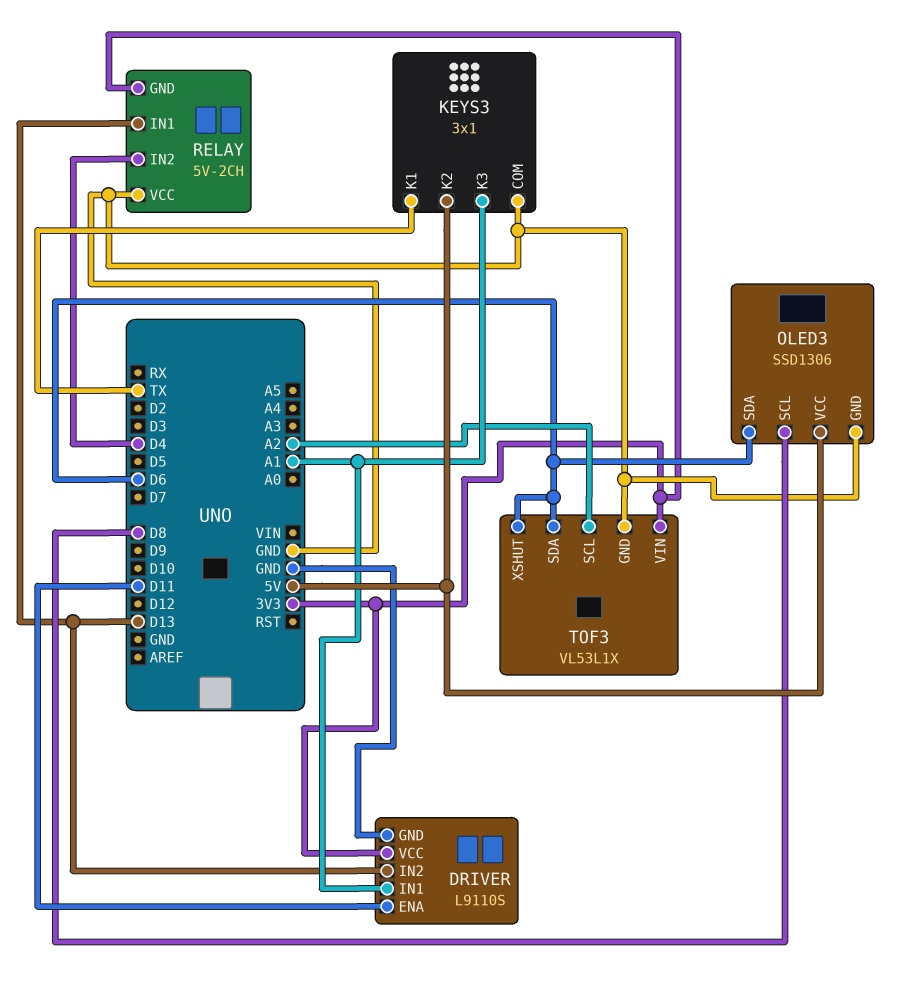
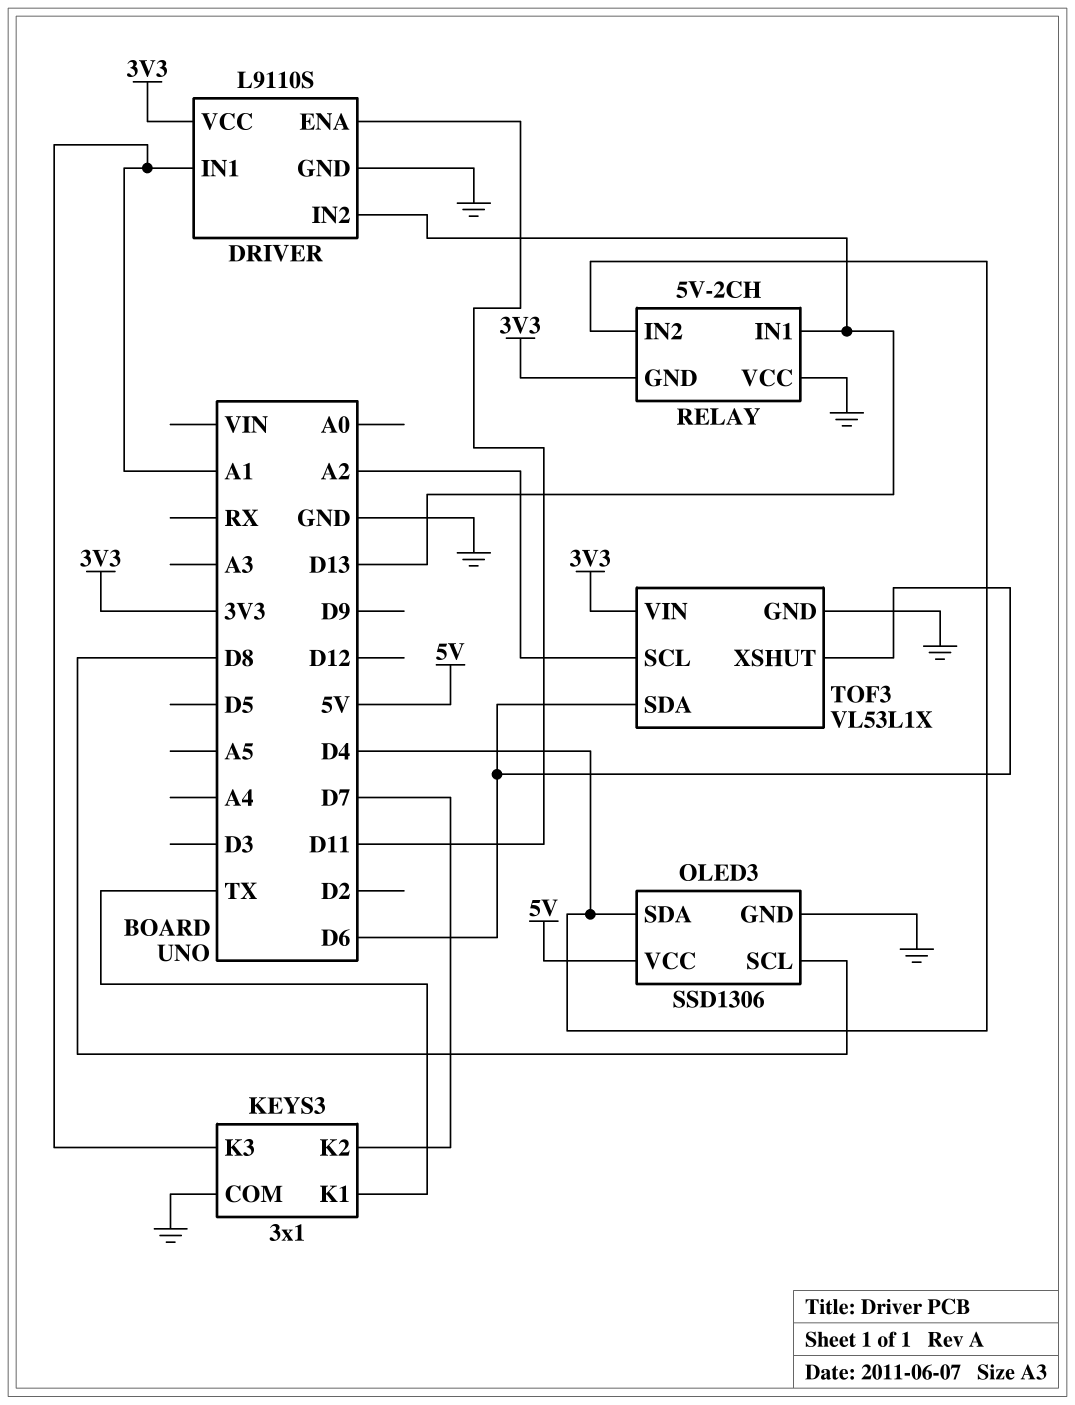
KEYS3 pin K2: 5V -> D7
OLED3 pin SDA: D6 -> D4

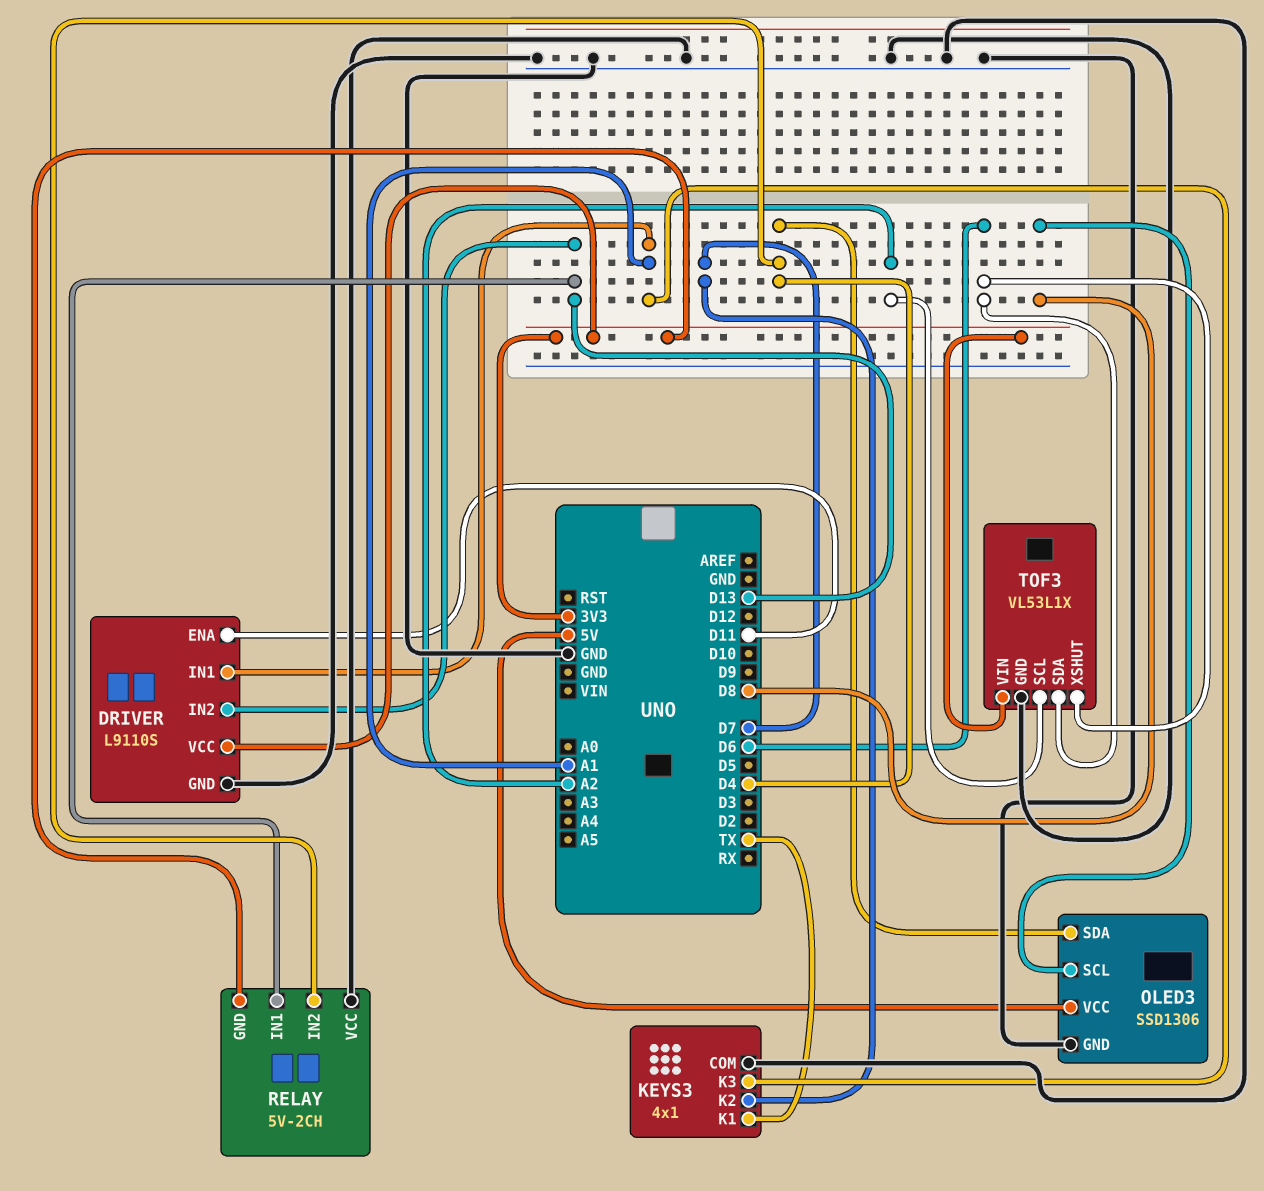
KEYS3: 3x1 -> 4x1

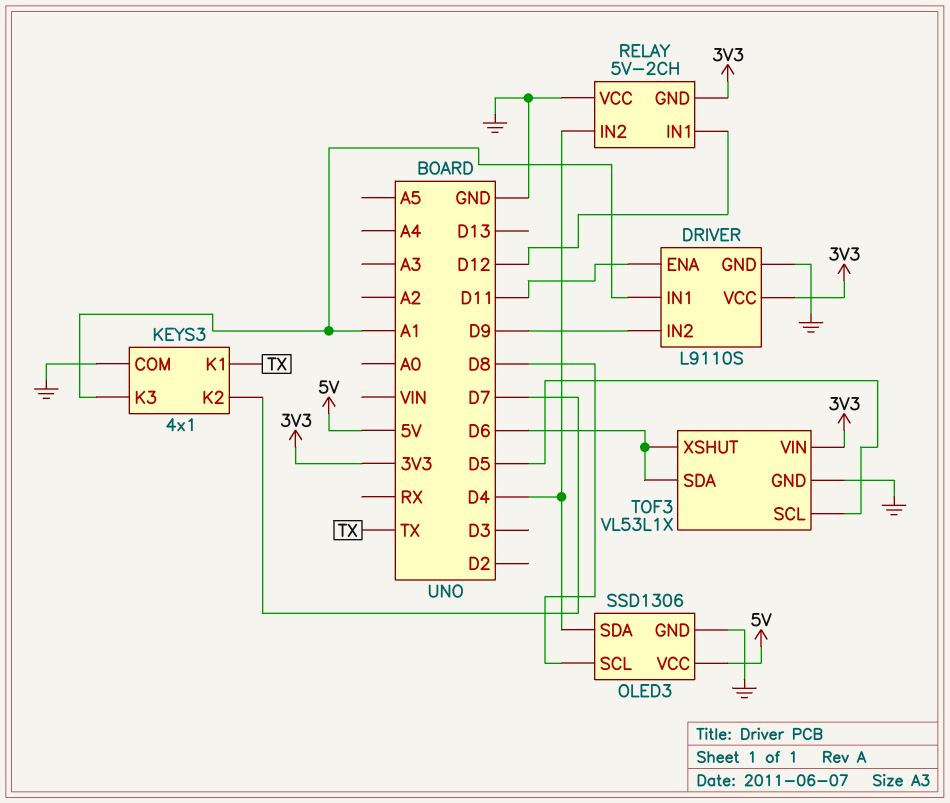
DRIVER pin IN2: D13 -> D9
RELAY pin IN1: D13 -> D12
TOF3 pin SCL: A2 -> D5

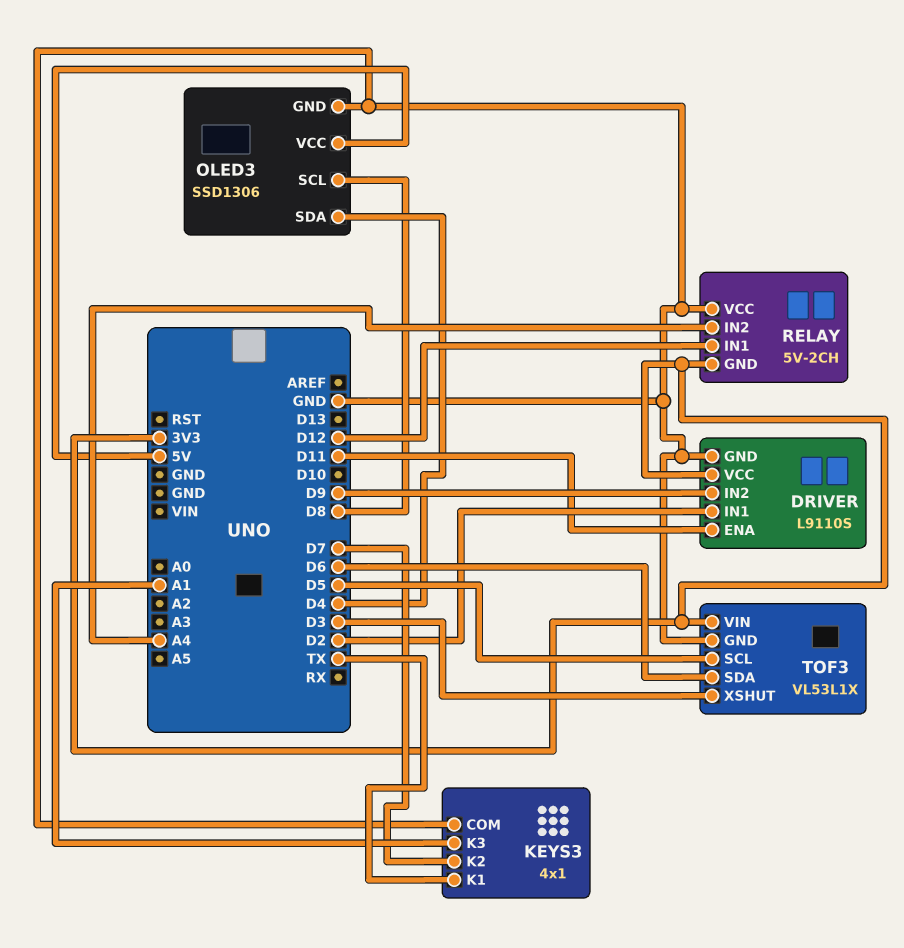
DRIVER pin IN1: A1 -> D2
RELAY pin IN2: D4 -> A4
TOF3 pin XSHUT: D6 -> D3

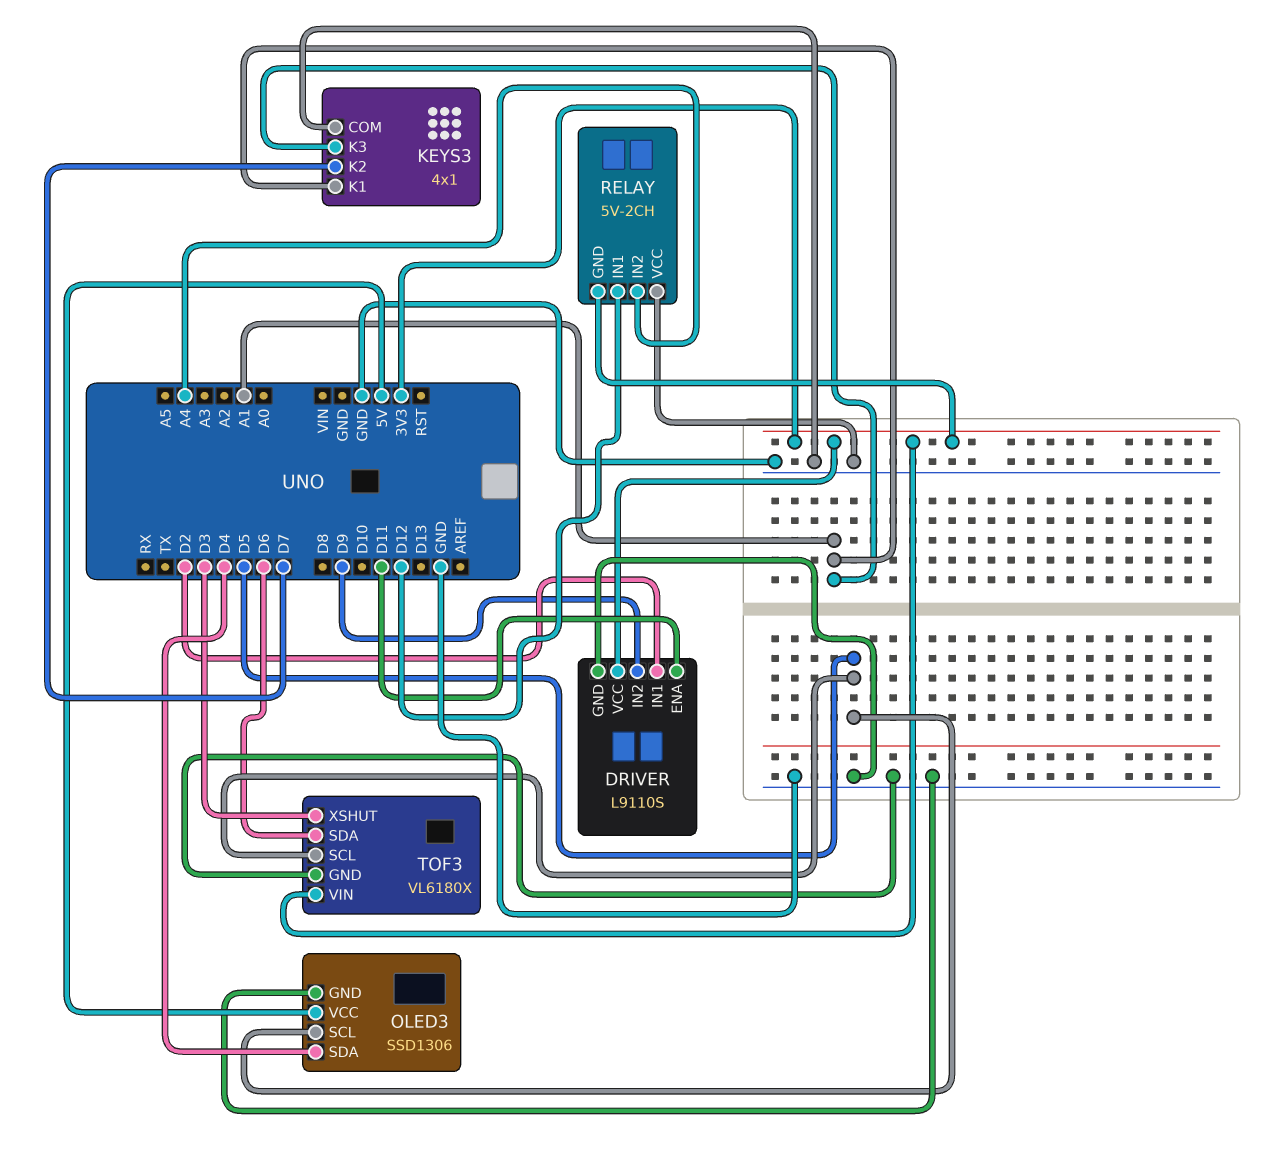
KEYS3 pin K1: TX -> A1
OLED3 pin SCL: D8 -> D5
TOF3: VL53L1X -> VL6180X

